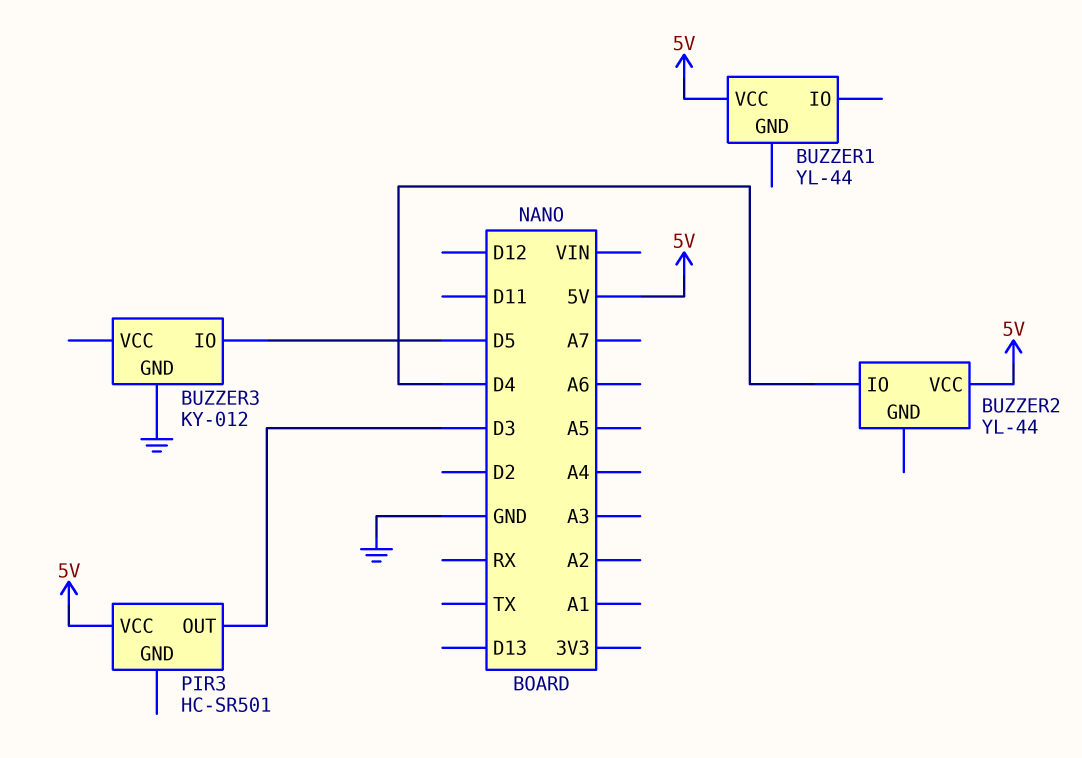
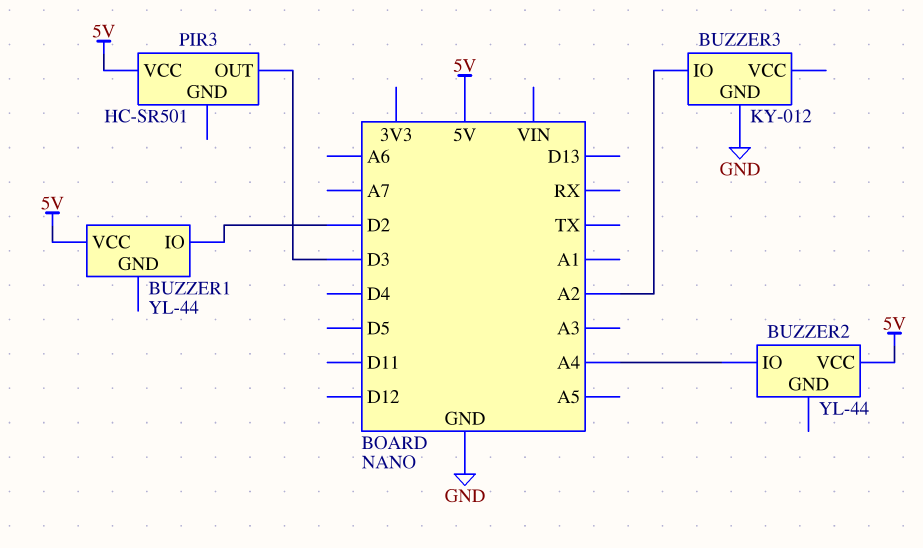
BUZZER1 pin IO: none -> D2
BUZZER2 pin IO: D4 -> A4
BUZZER3 pin IO: D5 -> A2

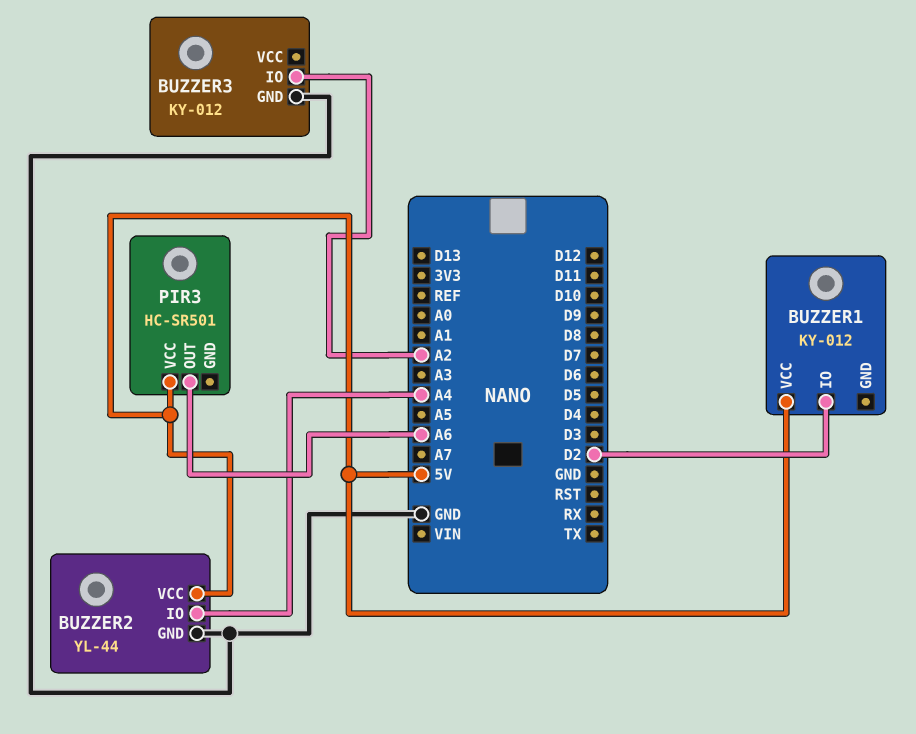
BUZZER1: YL-44 -> KY-012
BUZZER2 pin GND: none -> GND
PIR3 pin OUT: D3 -> A6

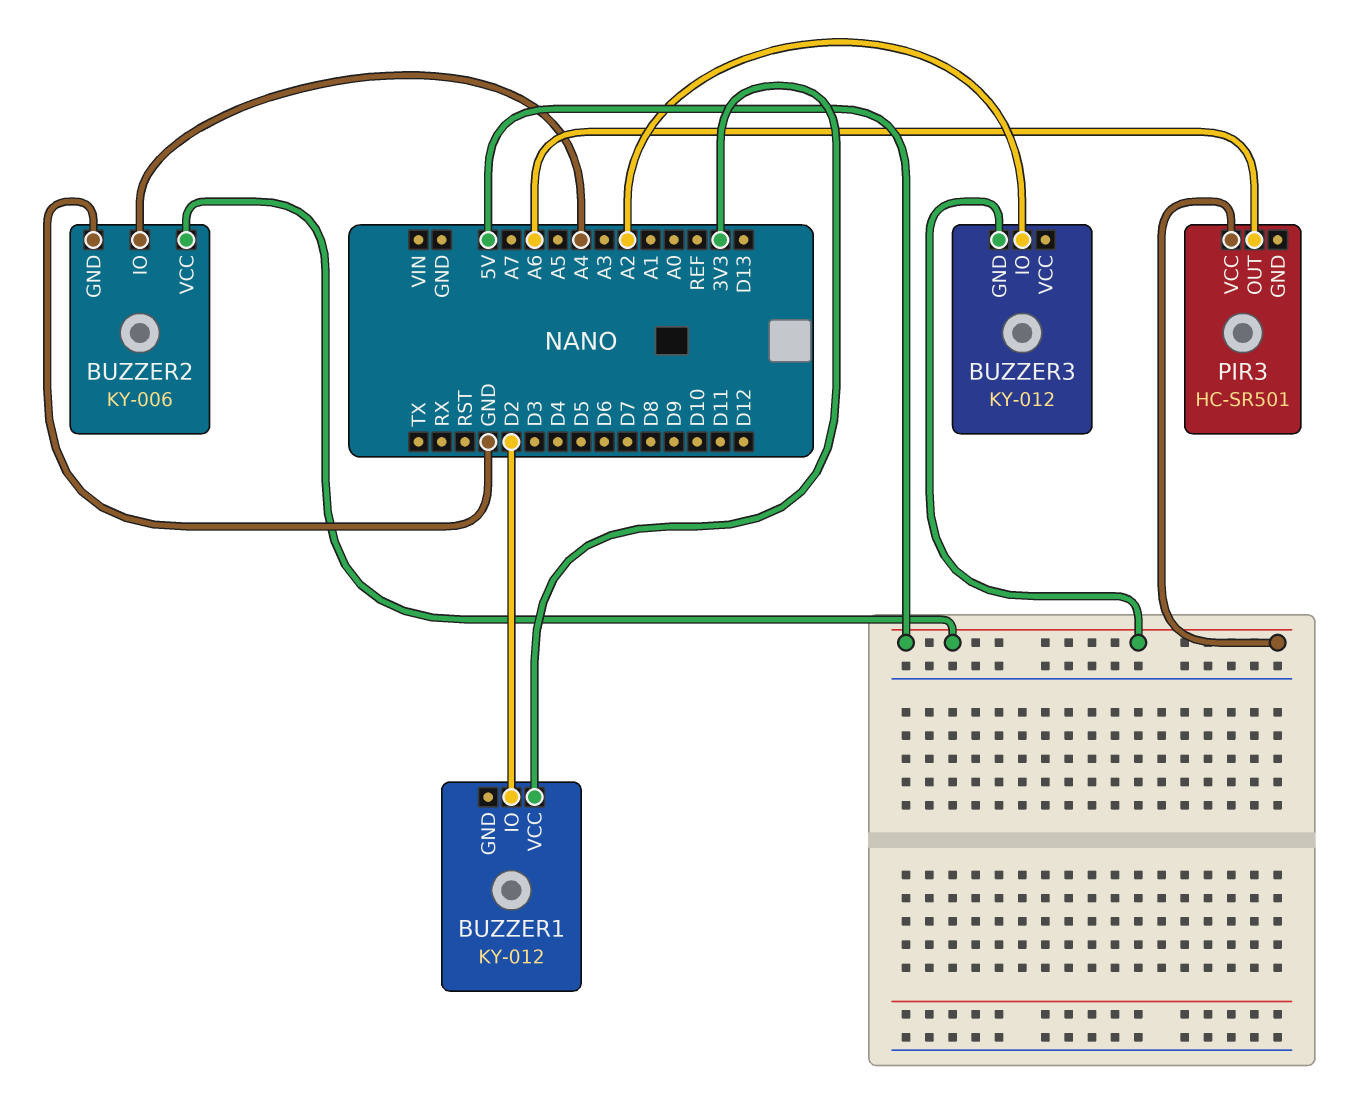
BUZZER1 pin VCC: 5V -> 3V3
BUZZER2: YL-44 -> KY-006
BUZZER3 pin GND: GND -> 5V

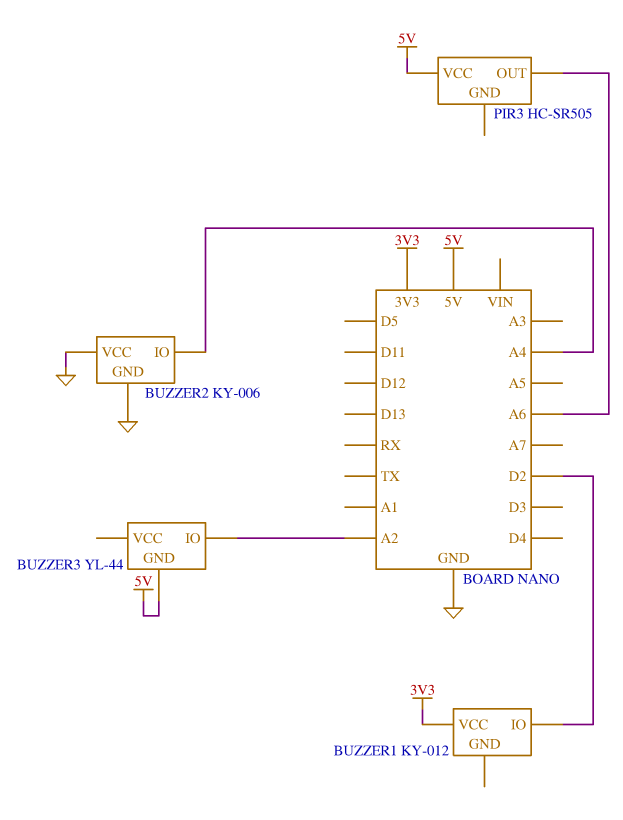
BUZZER2 pin VCC: 5V -> GND
BUZZER3: KY-012 -> YL-44
PIR3: HC-SR501 -> HC-SR505

